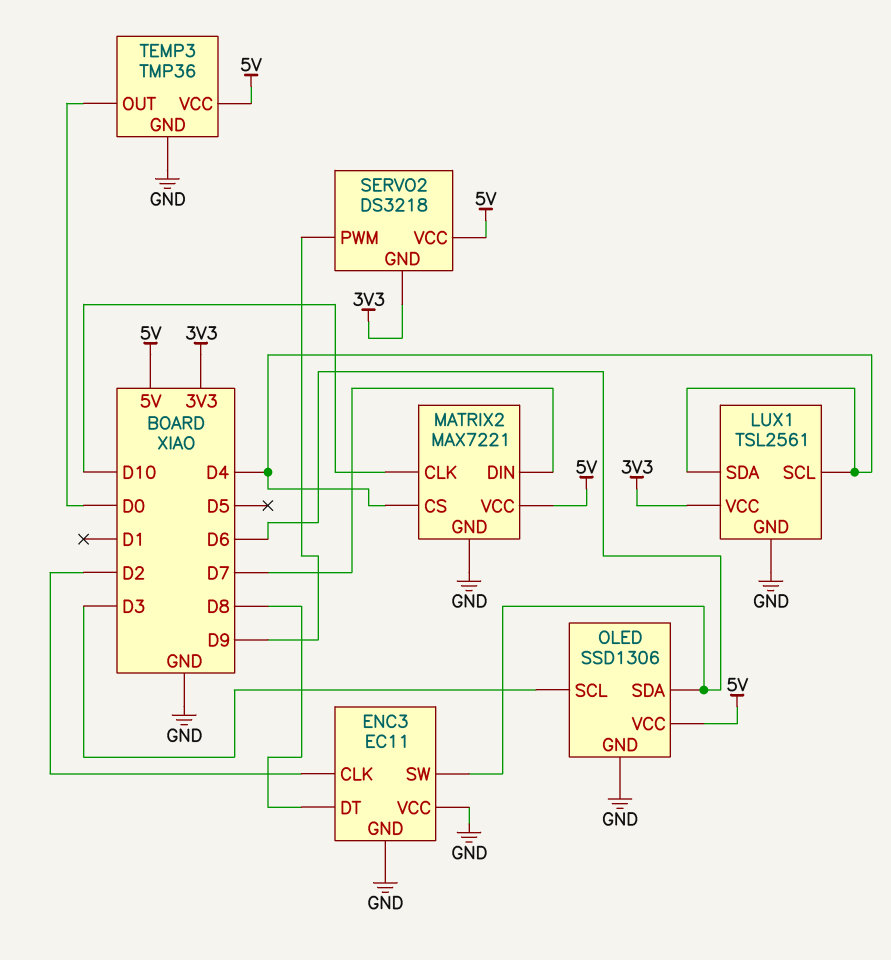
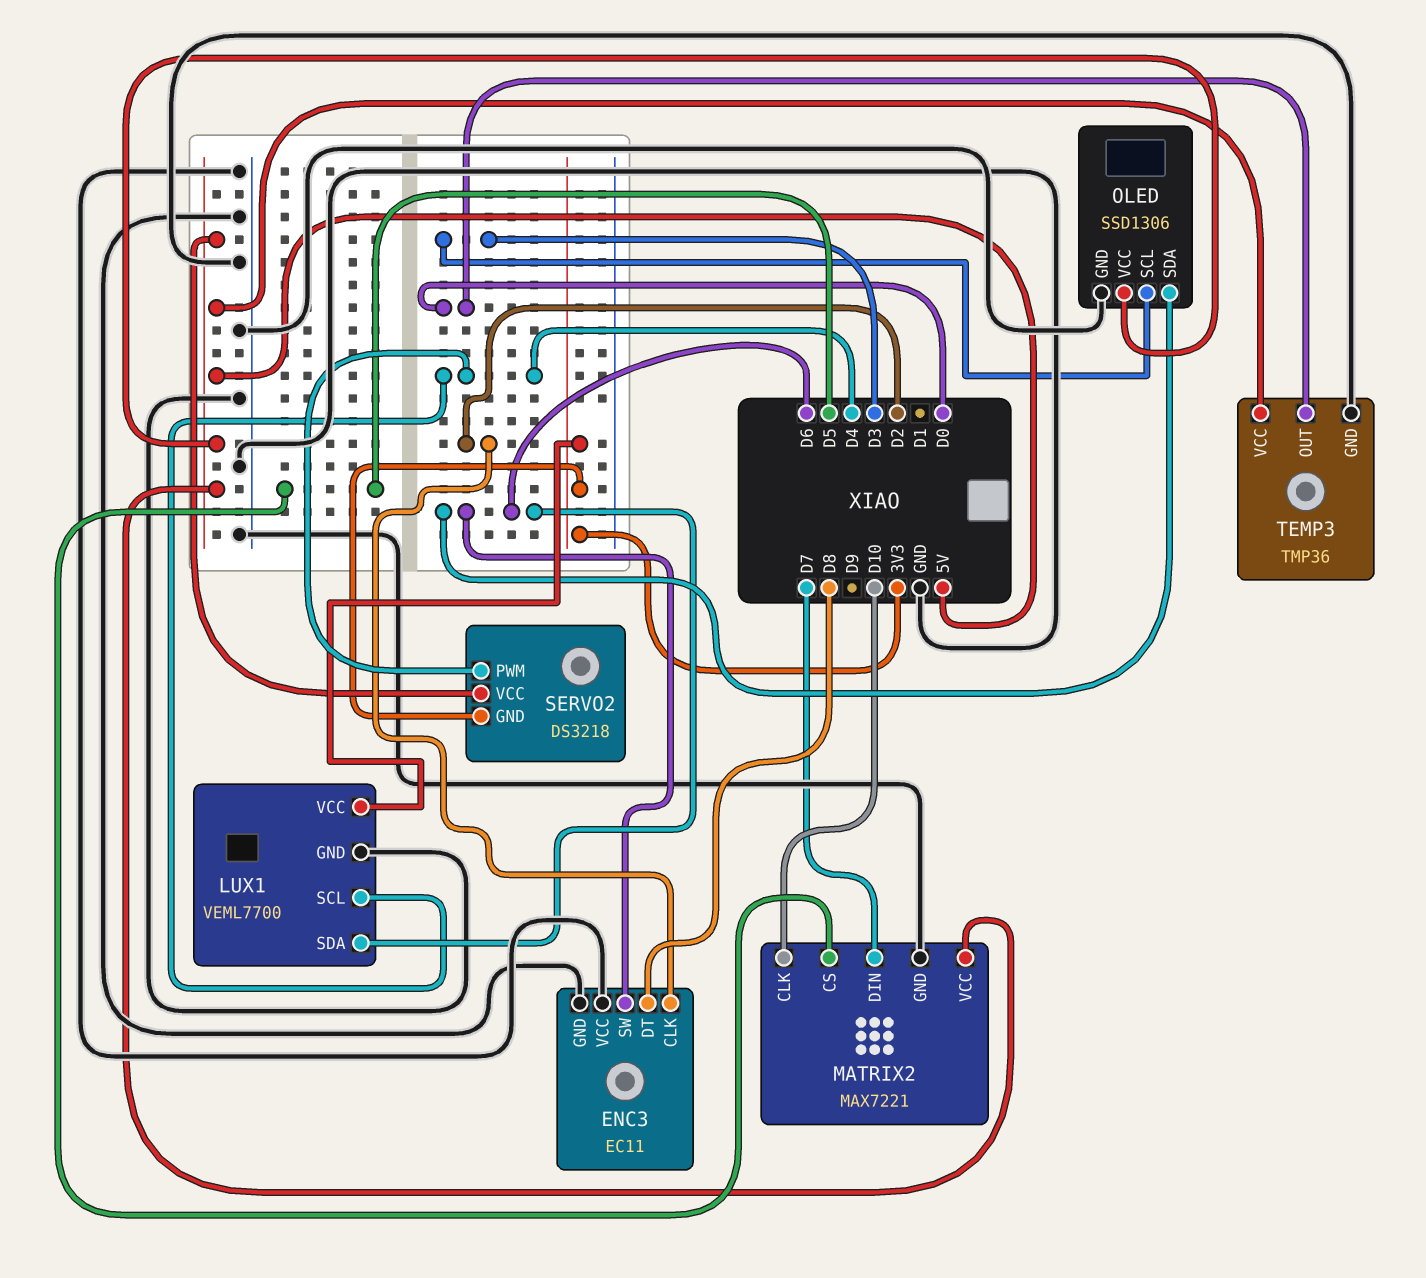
LUX1: TSL2561 -> VEML7700
LUX1 pin SDA: D4 -> D6
MATRIX2 pin CS: D4 -> D5
SERVO2 pin PWM: D9 -> D4

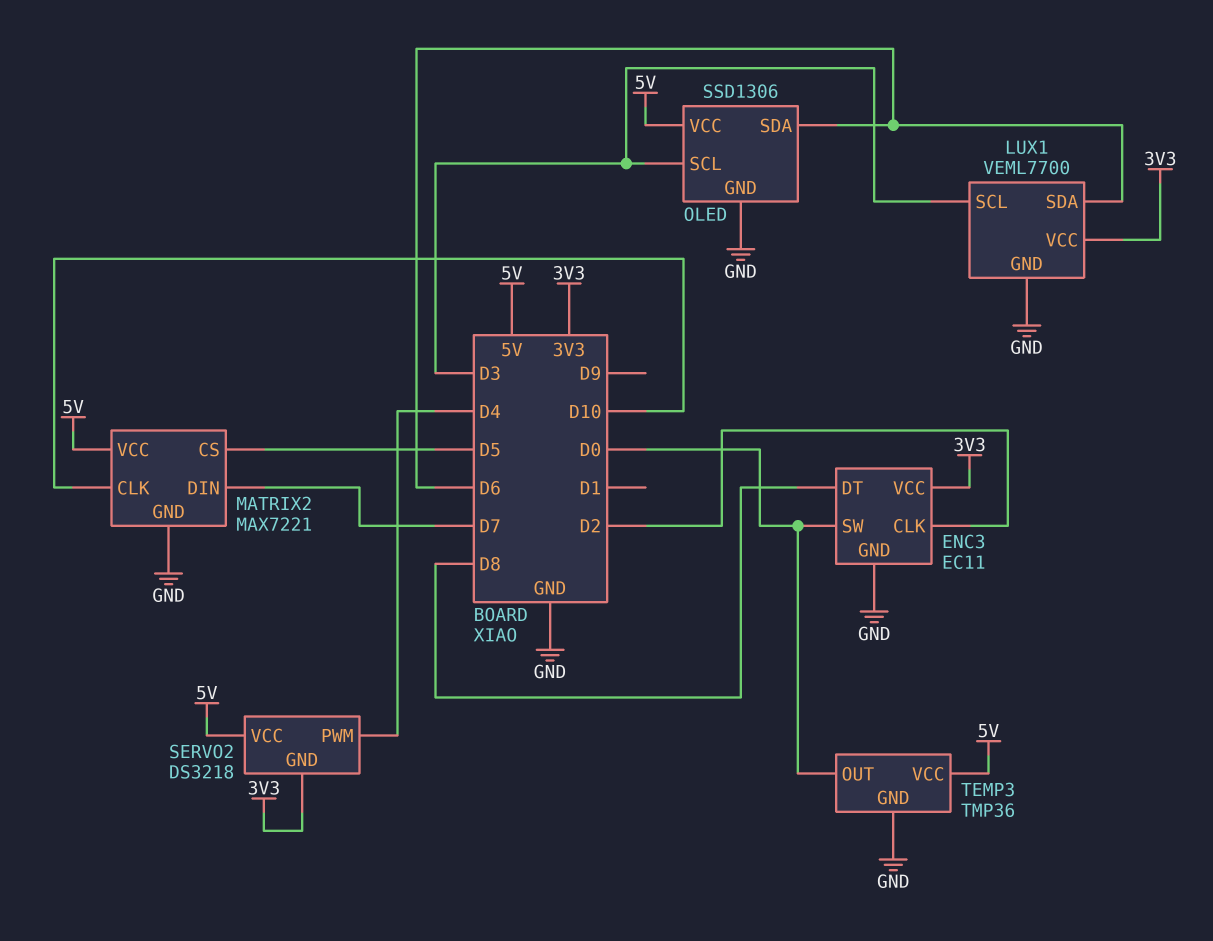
ENC3 pin SW: D6 -> D0
ENC3 pin VCC: GND -> 3V3
LUX1 pin SCL: D4 -> D3

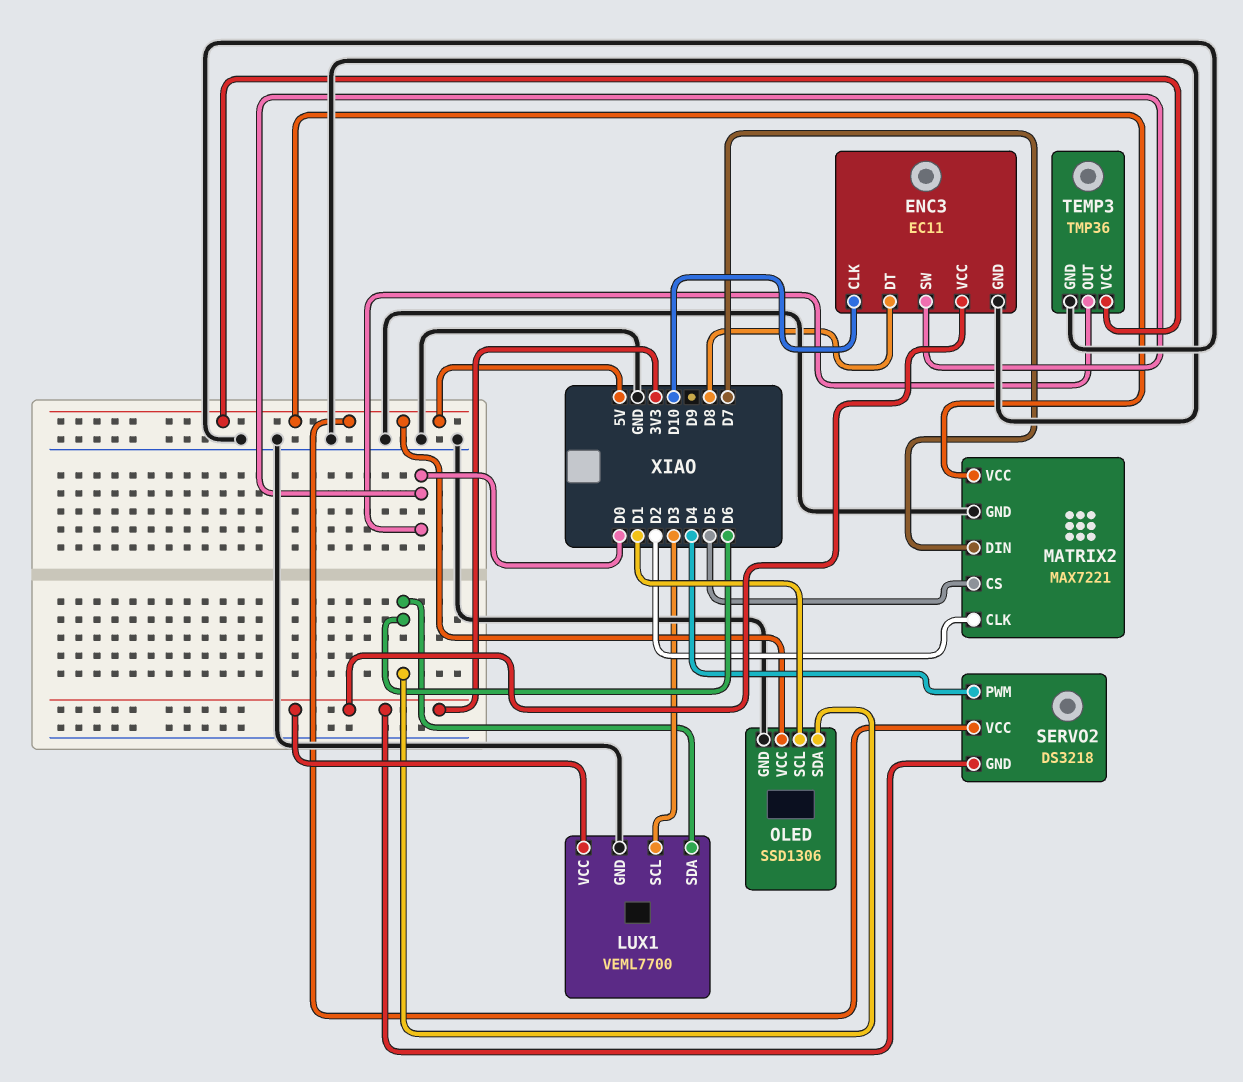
ENC3 pin CLK: D2 -> D10
MATRIX2 pin CLK: D10 -> D2
OLED pin SCL: D3 -> D1

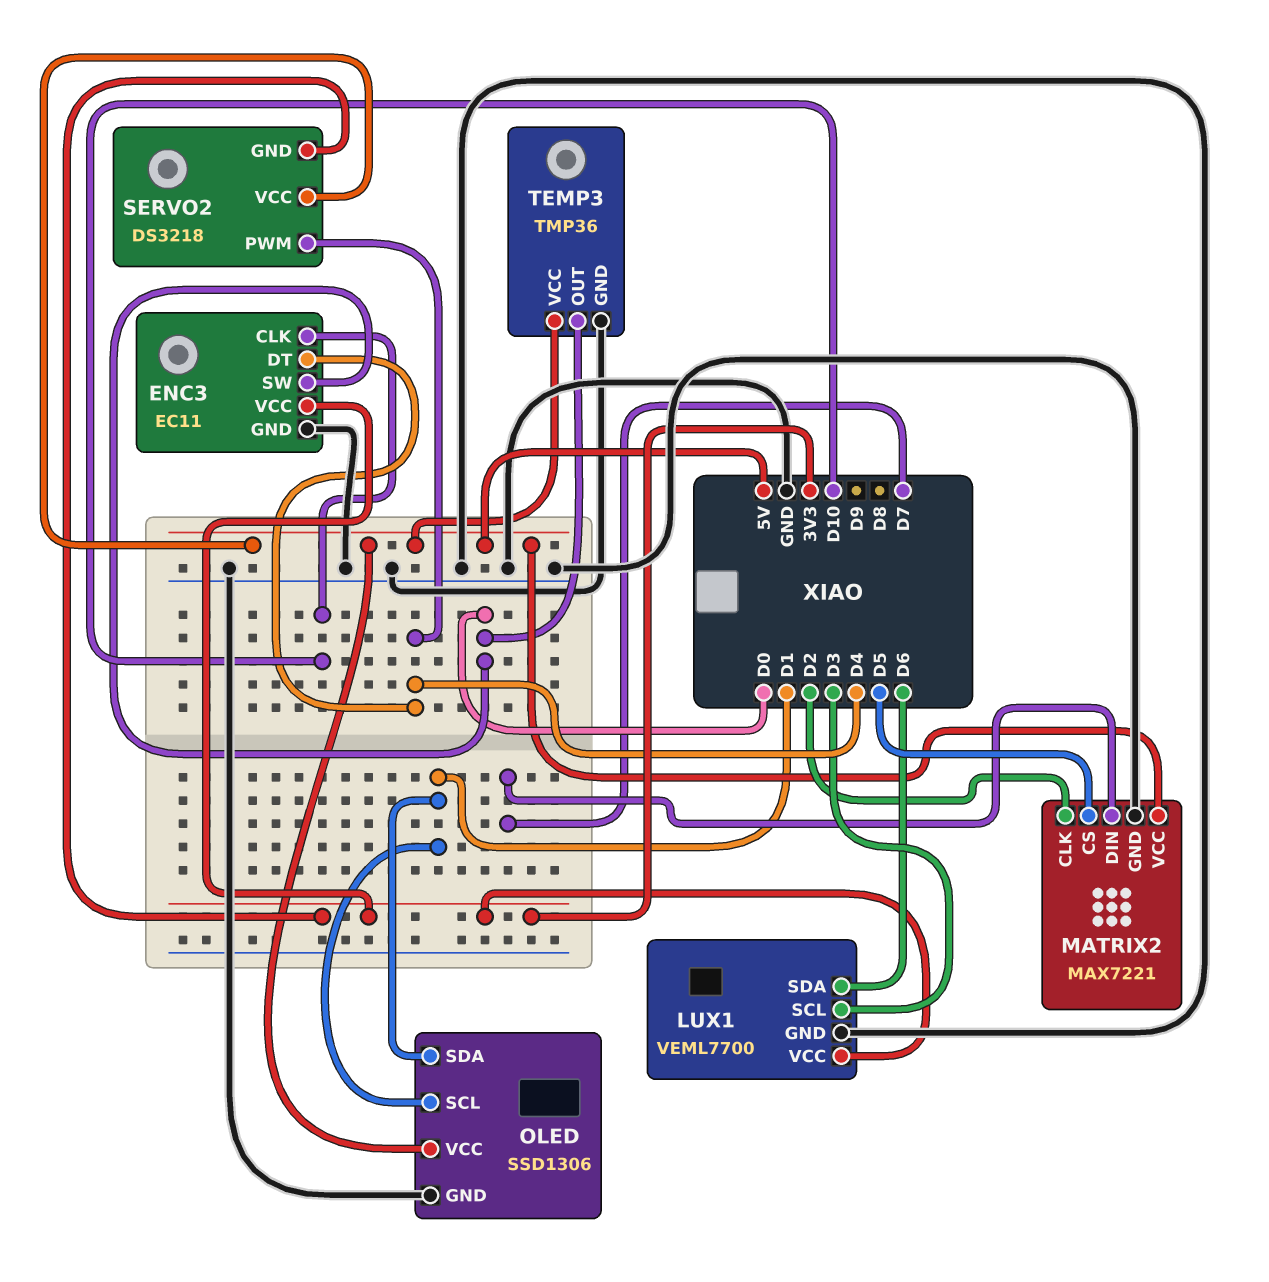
ENC3 pin DT: D8 -> D4
OLED pin SDA: D6 -> D1

